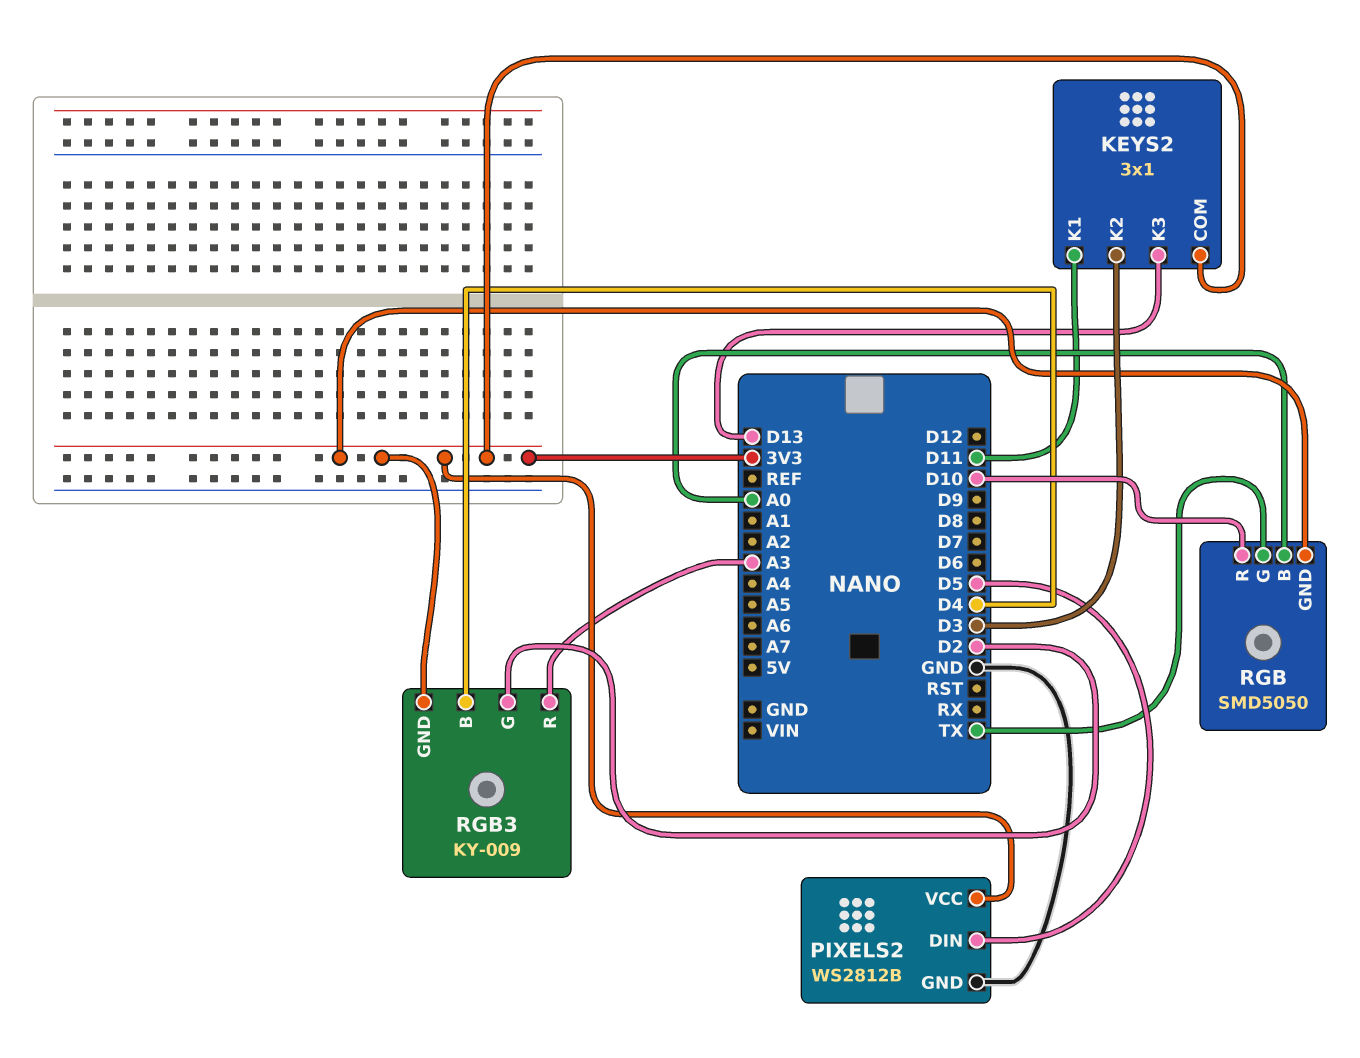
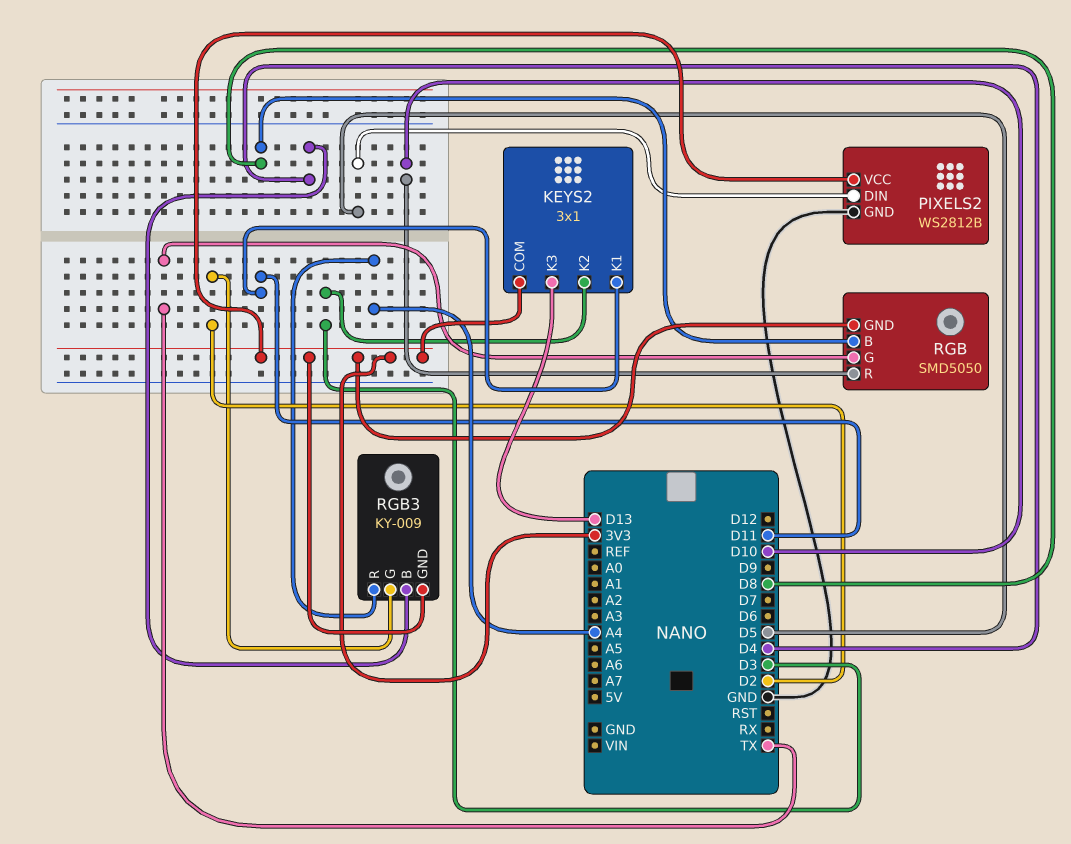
RGB pin B: A0 -> D8
RGB3 pin R: A3 -> A4

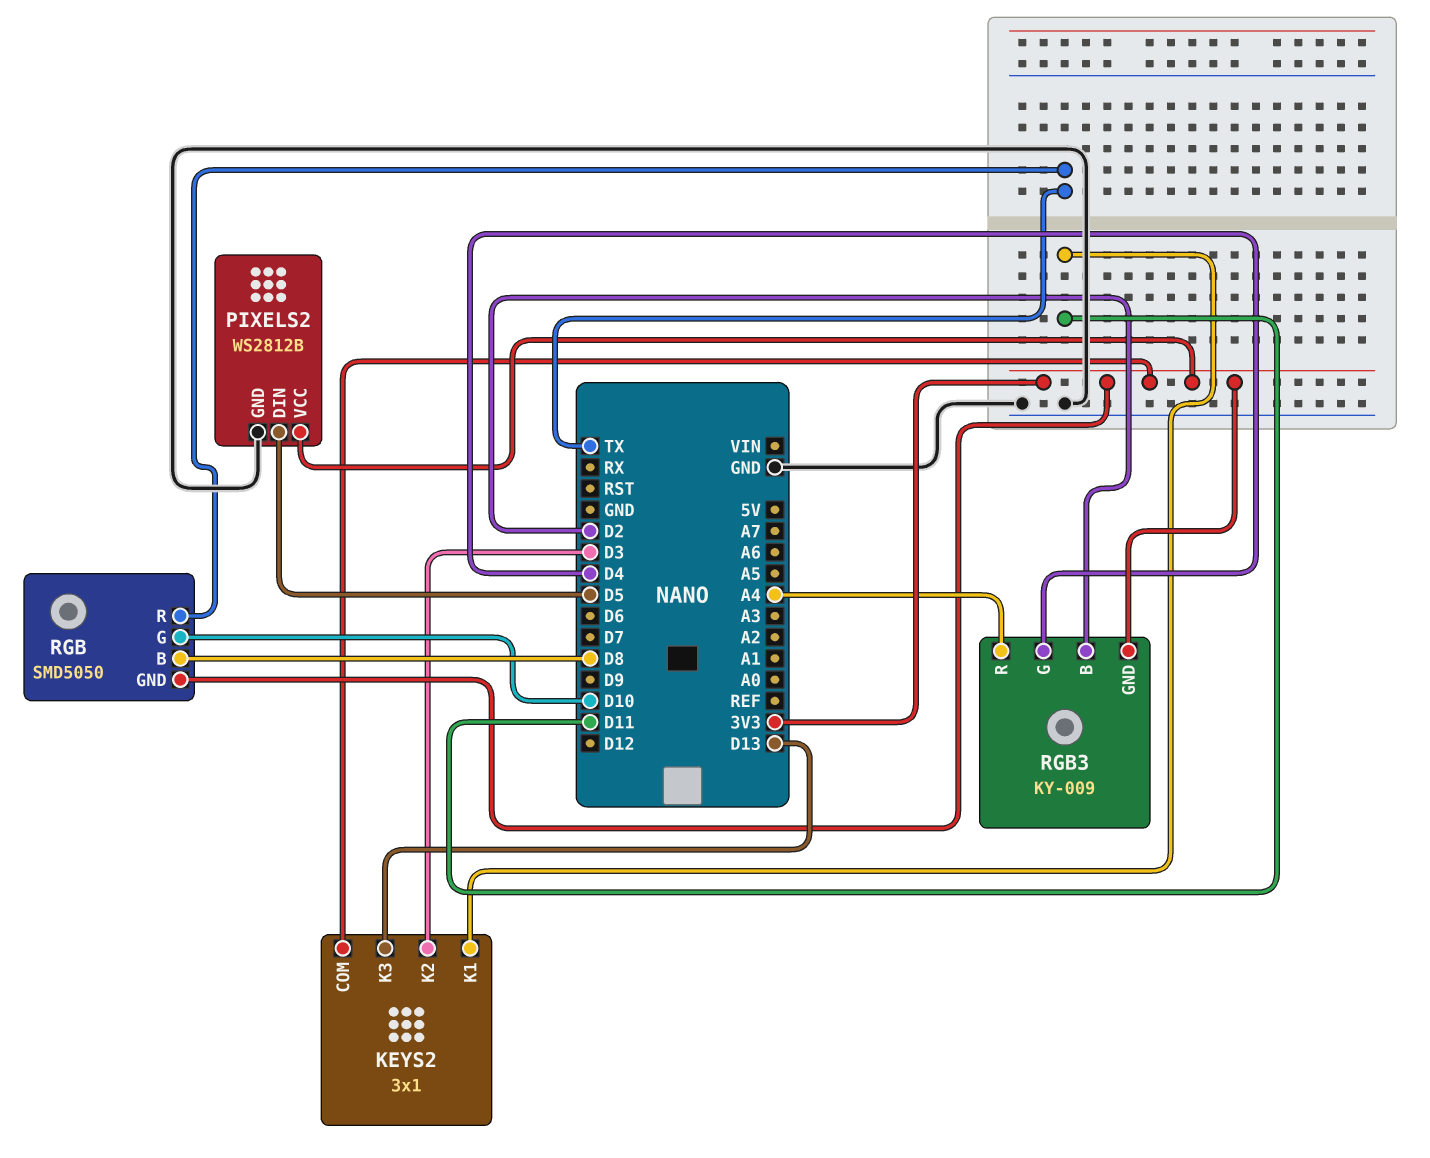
RGB pin G: TX -> D10
RGB pin R: D10 -> TX
RGB3 pin B: D4 -> D2
RGB3 pin G: D2 -> D4

